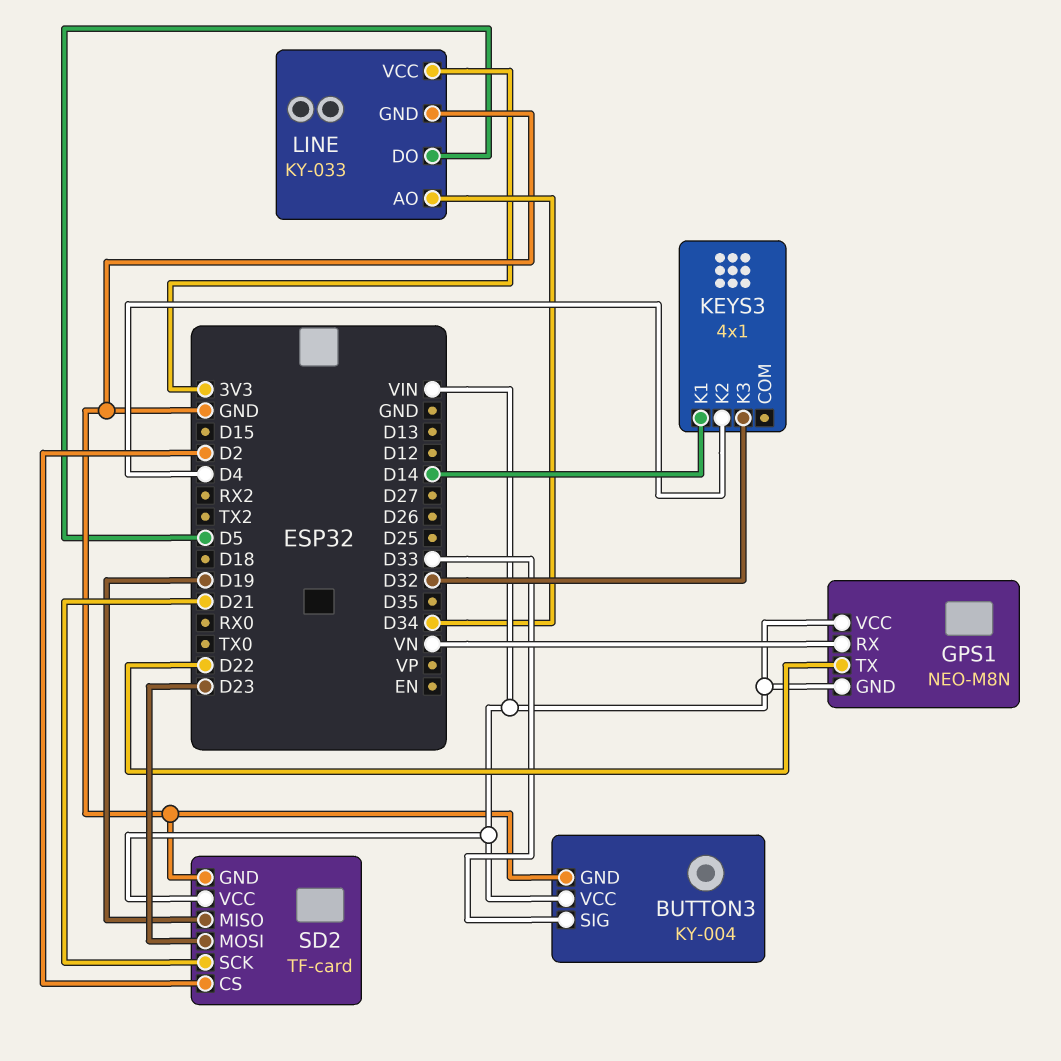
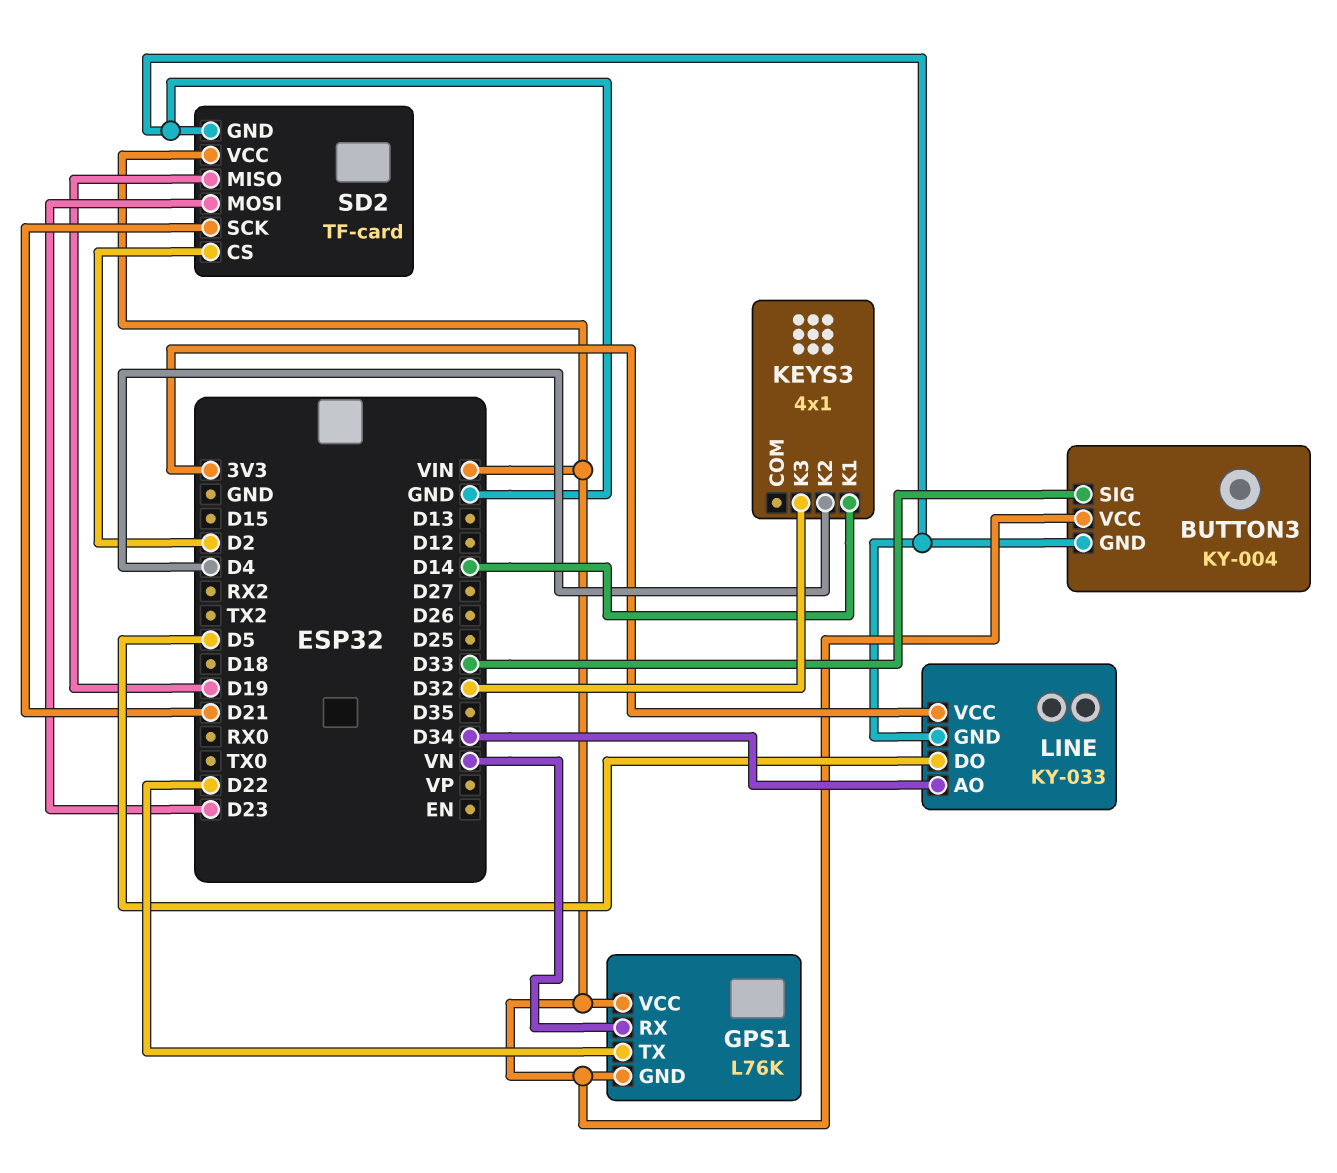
GPS1: NEO-M8N -> L76K

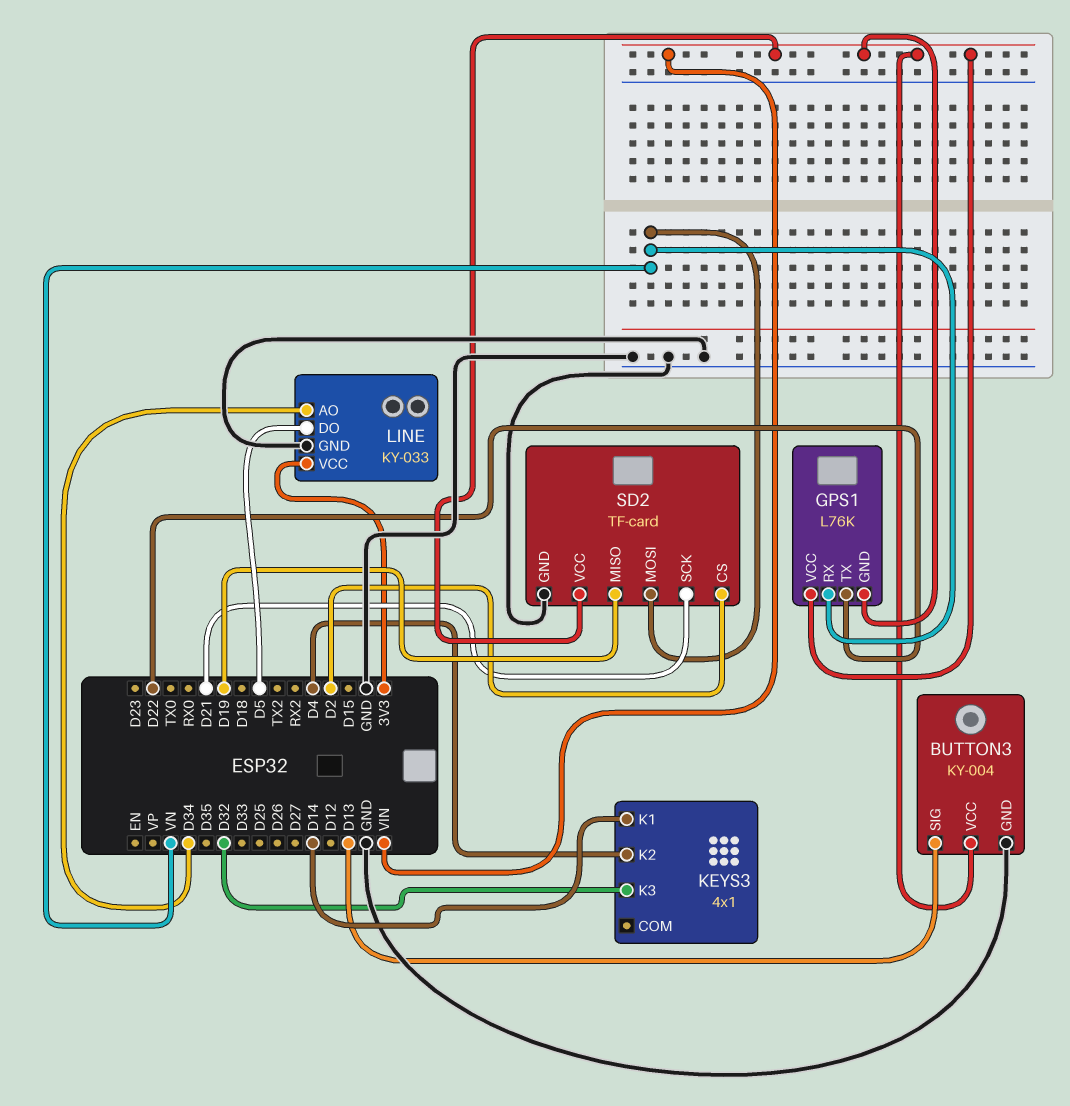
BUTTON3 pin SIG: D33 -> D13
SD2 pin MOSI: D23 -> VN

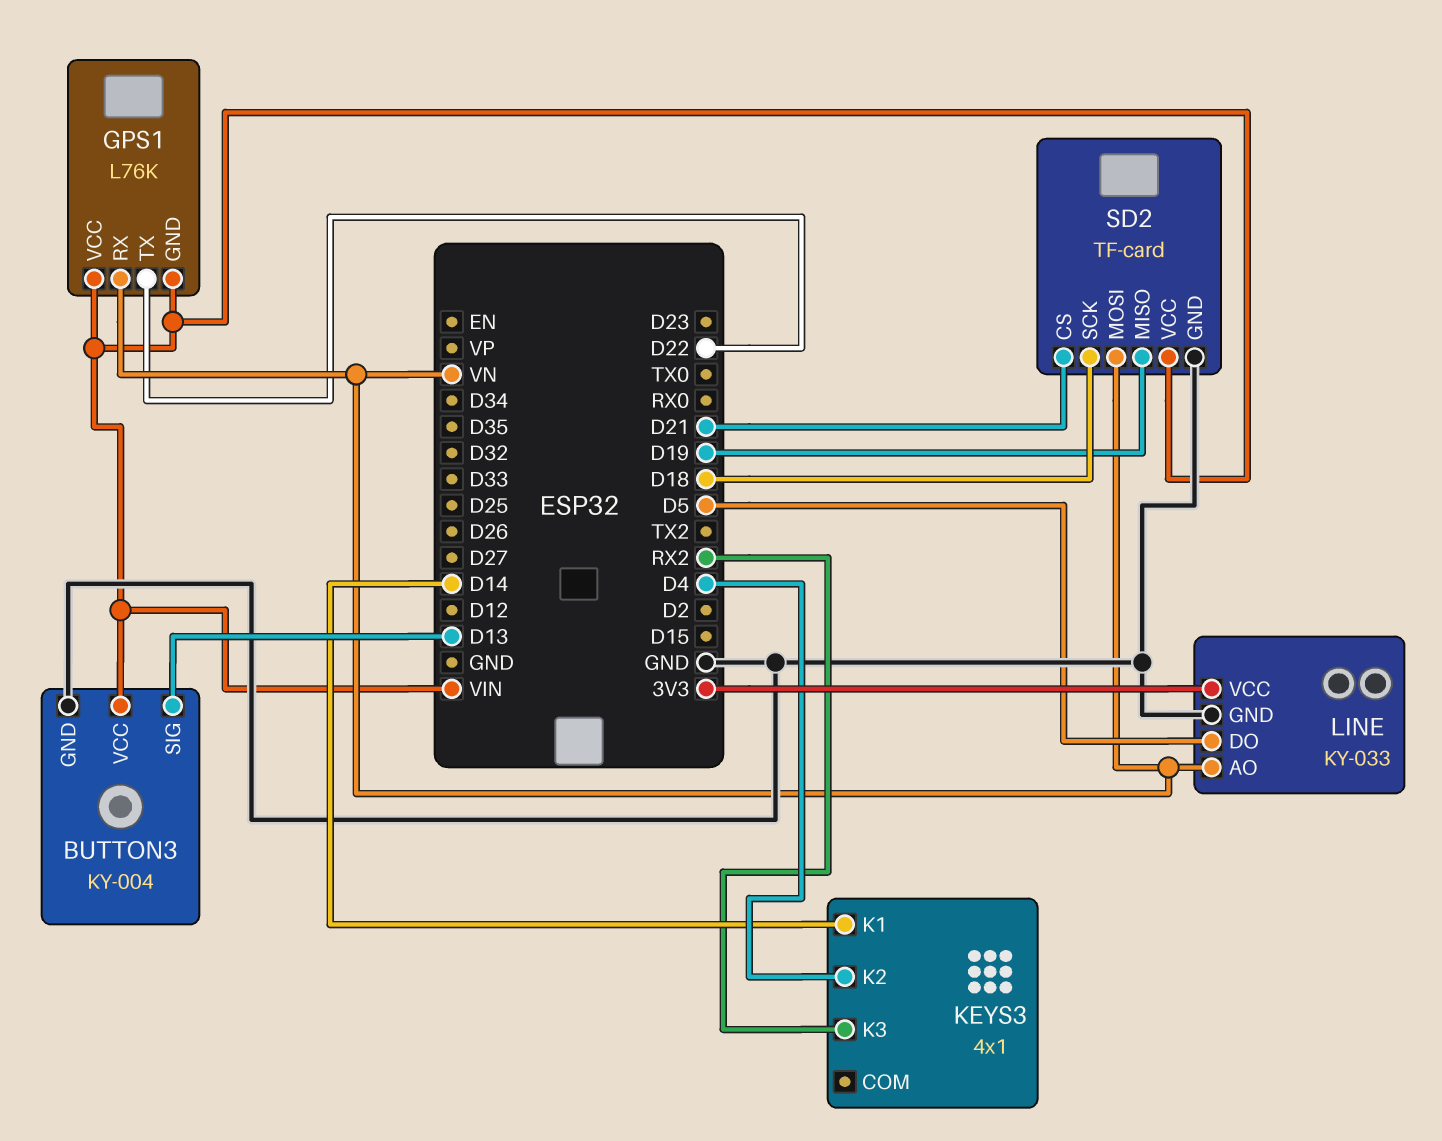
KEYS3 pin K3: D32 -> RX2
LINE pin AO: D34 -> VN
SD2 pin CS: D2 -> D21
SD2 pin SCK: D21 -> D18

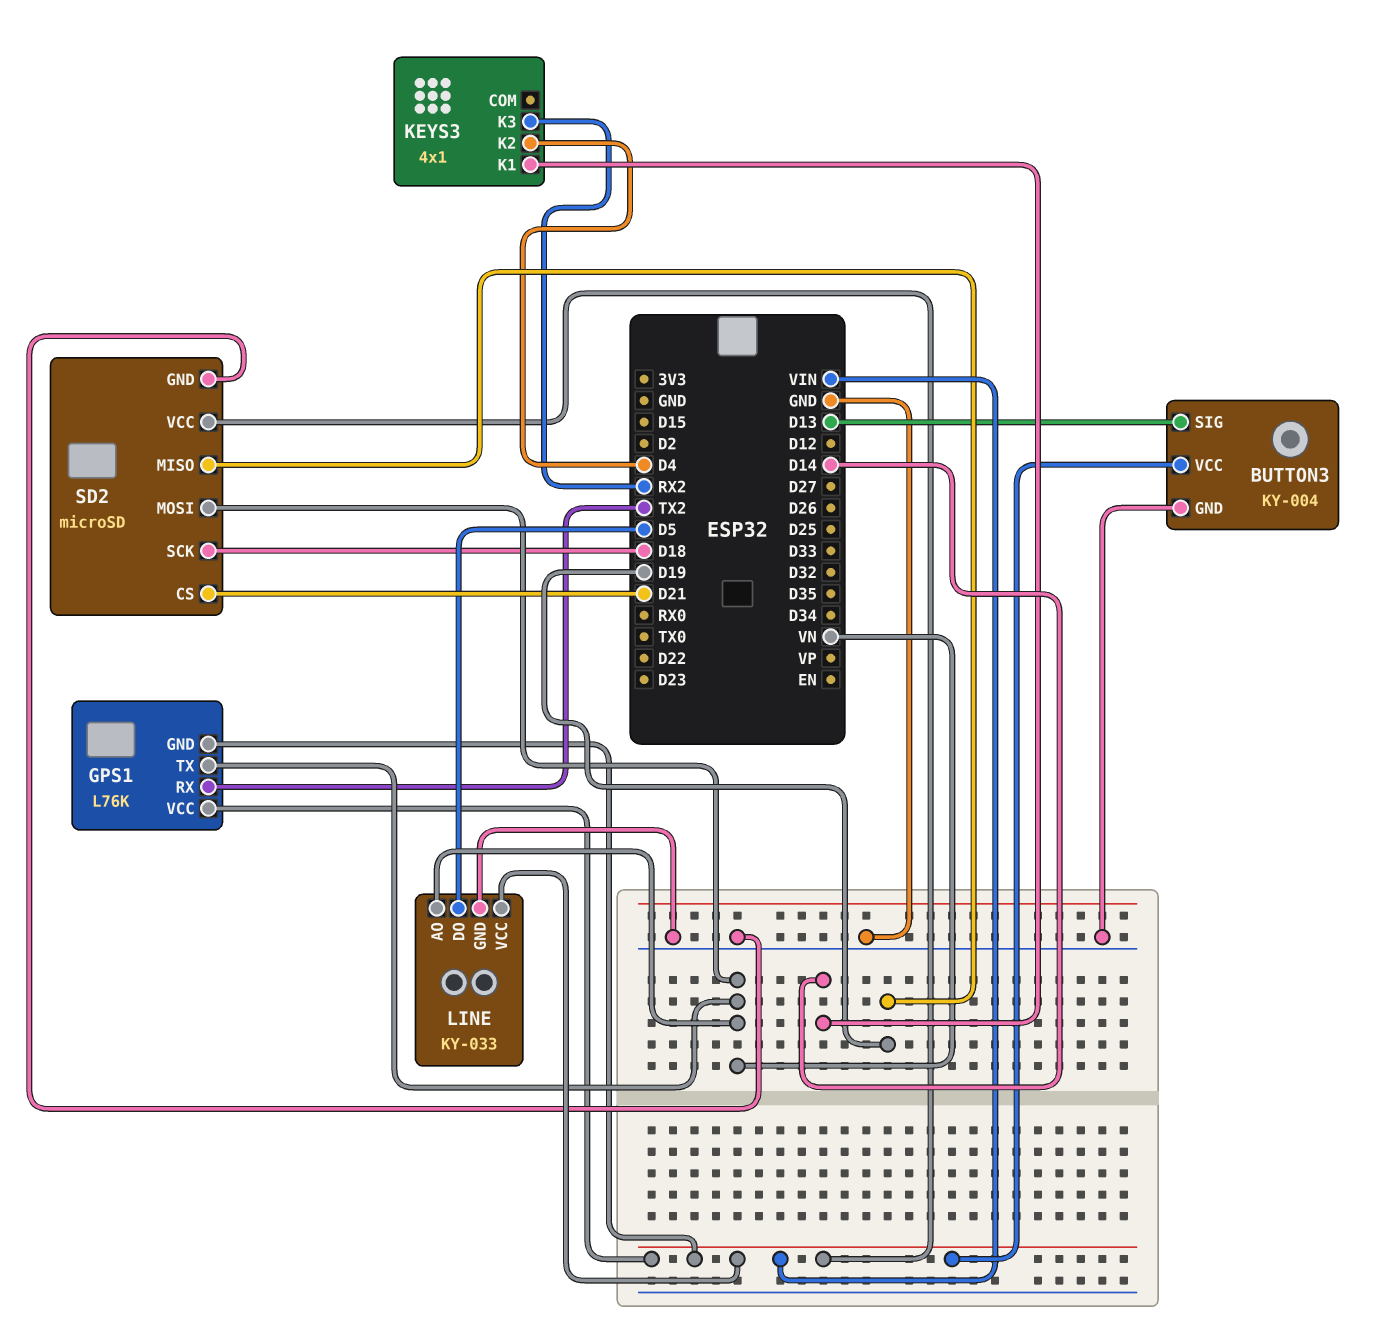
GPS1 pin RX: VN -> TX2
GPS1 pin TX: D22 -> VN
LINE pin VCC: 3V3 -> VIN
SD2: TF-card -> microSD

